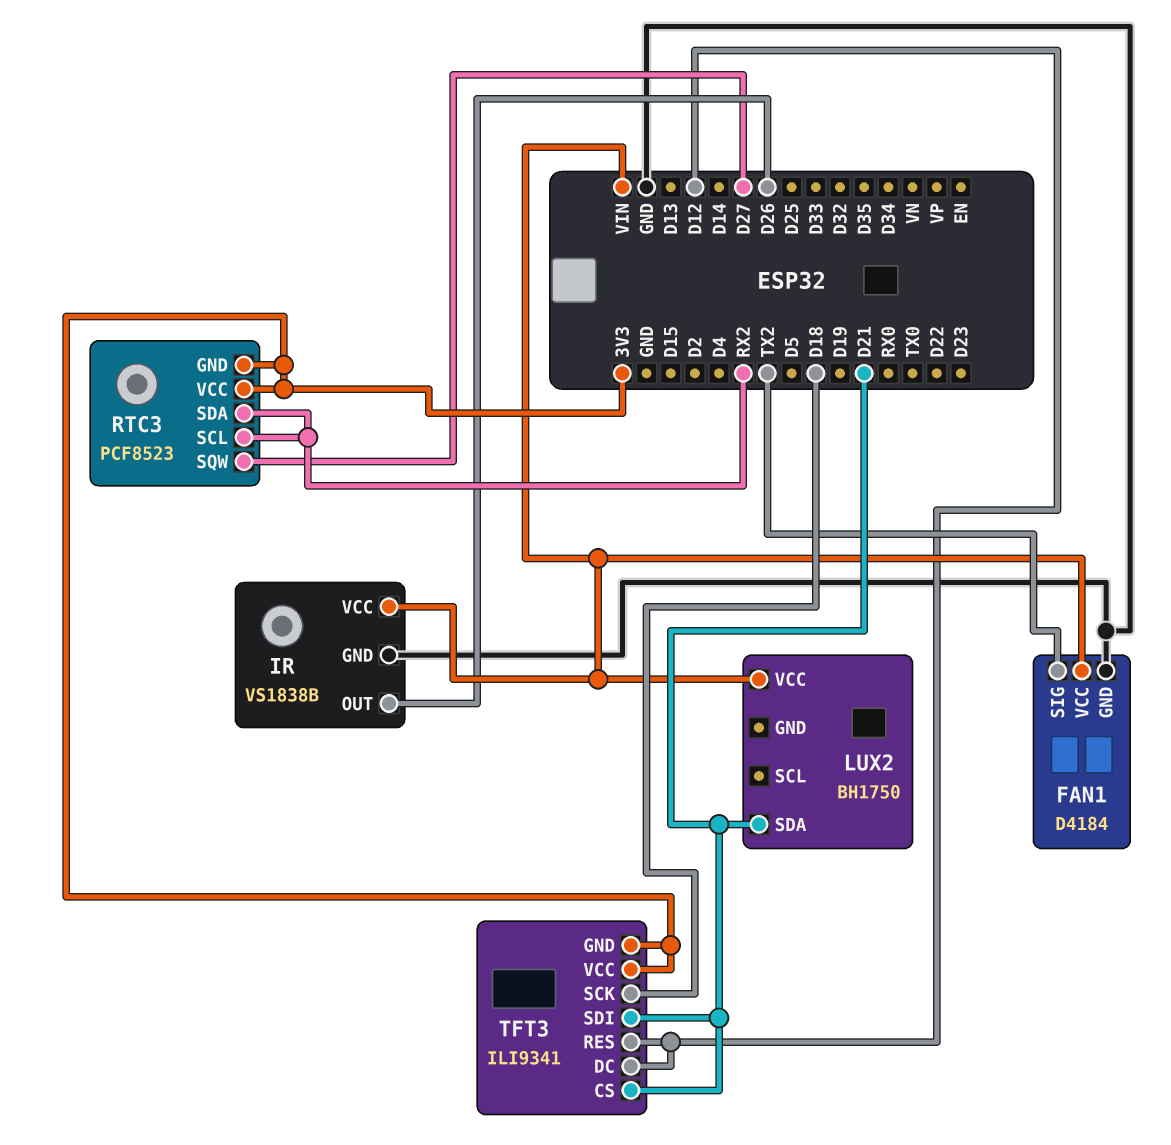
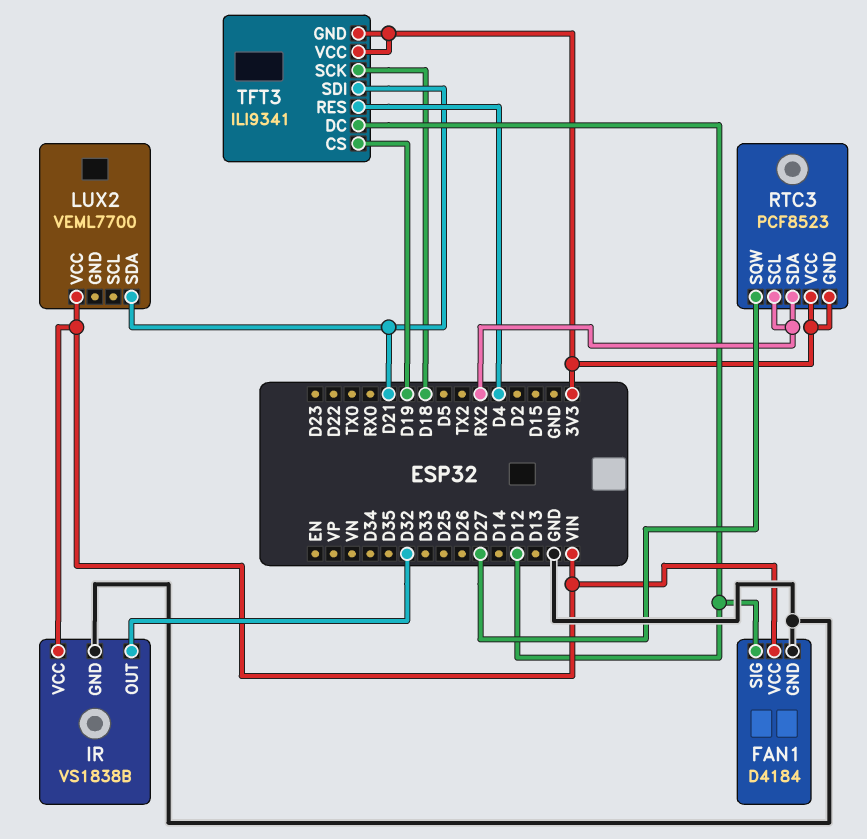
FAN1 pin SIG: TX2 -> D12
IR pin OUT: D26 -> D32
LUX2: BH1750 -> VEML7700
TFT3 pin CS: D21 -> D19
TFT3 pin RES: D12 -> D4

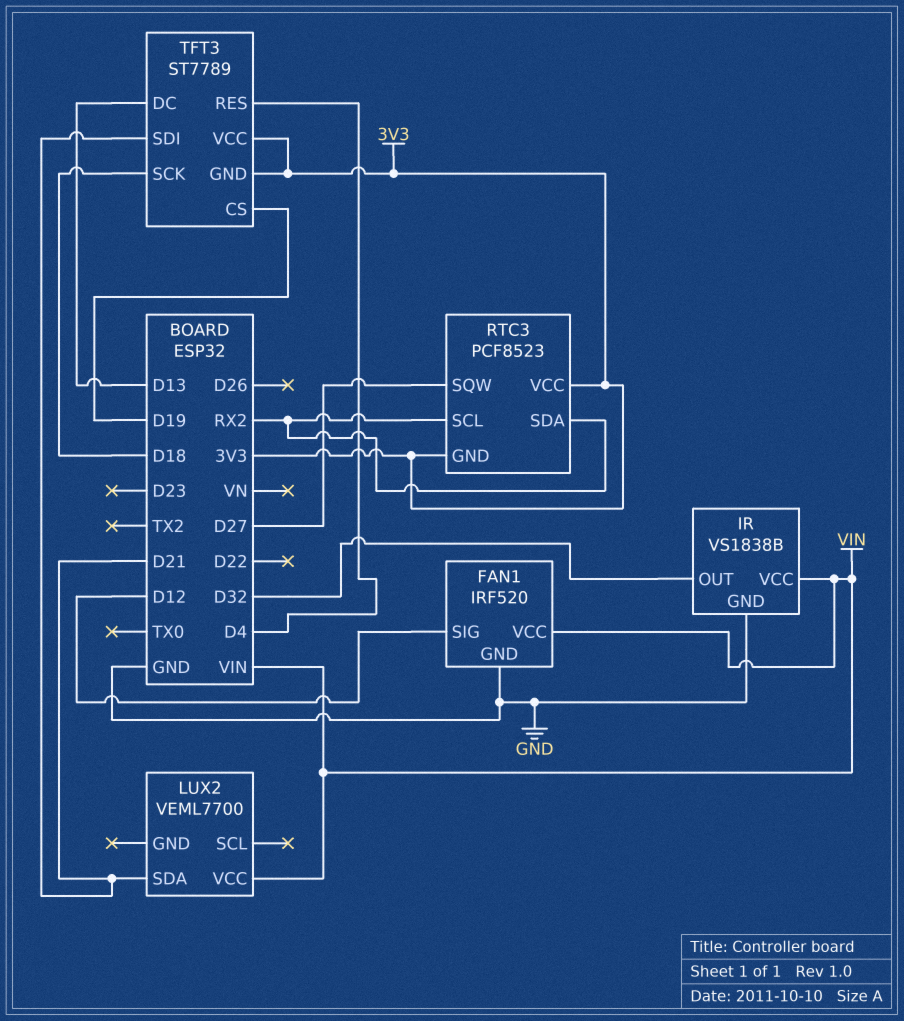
FAN1: D4184 -> IRF520
TFT3: ILI9341 -> ST7789
TFT3 pin DC: D12 -> D13

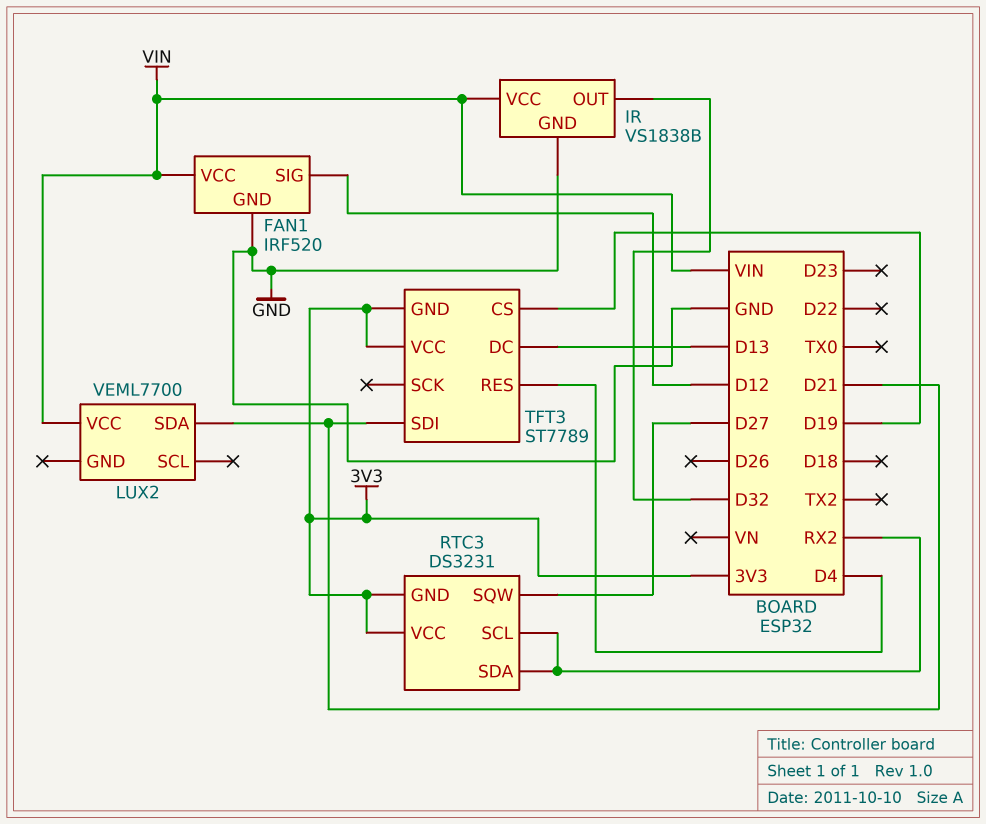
RTC3: PCF8523 -> DS3231
TFT3 pin SCK: D18 -> none

